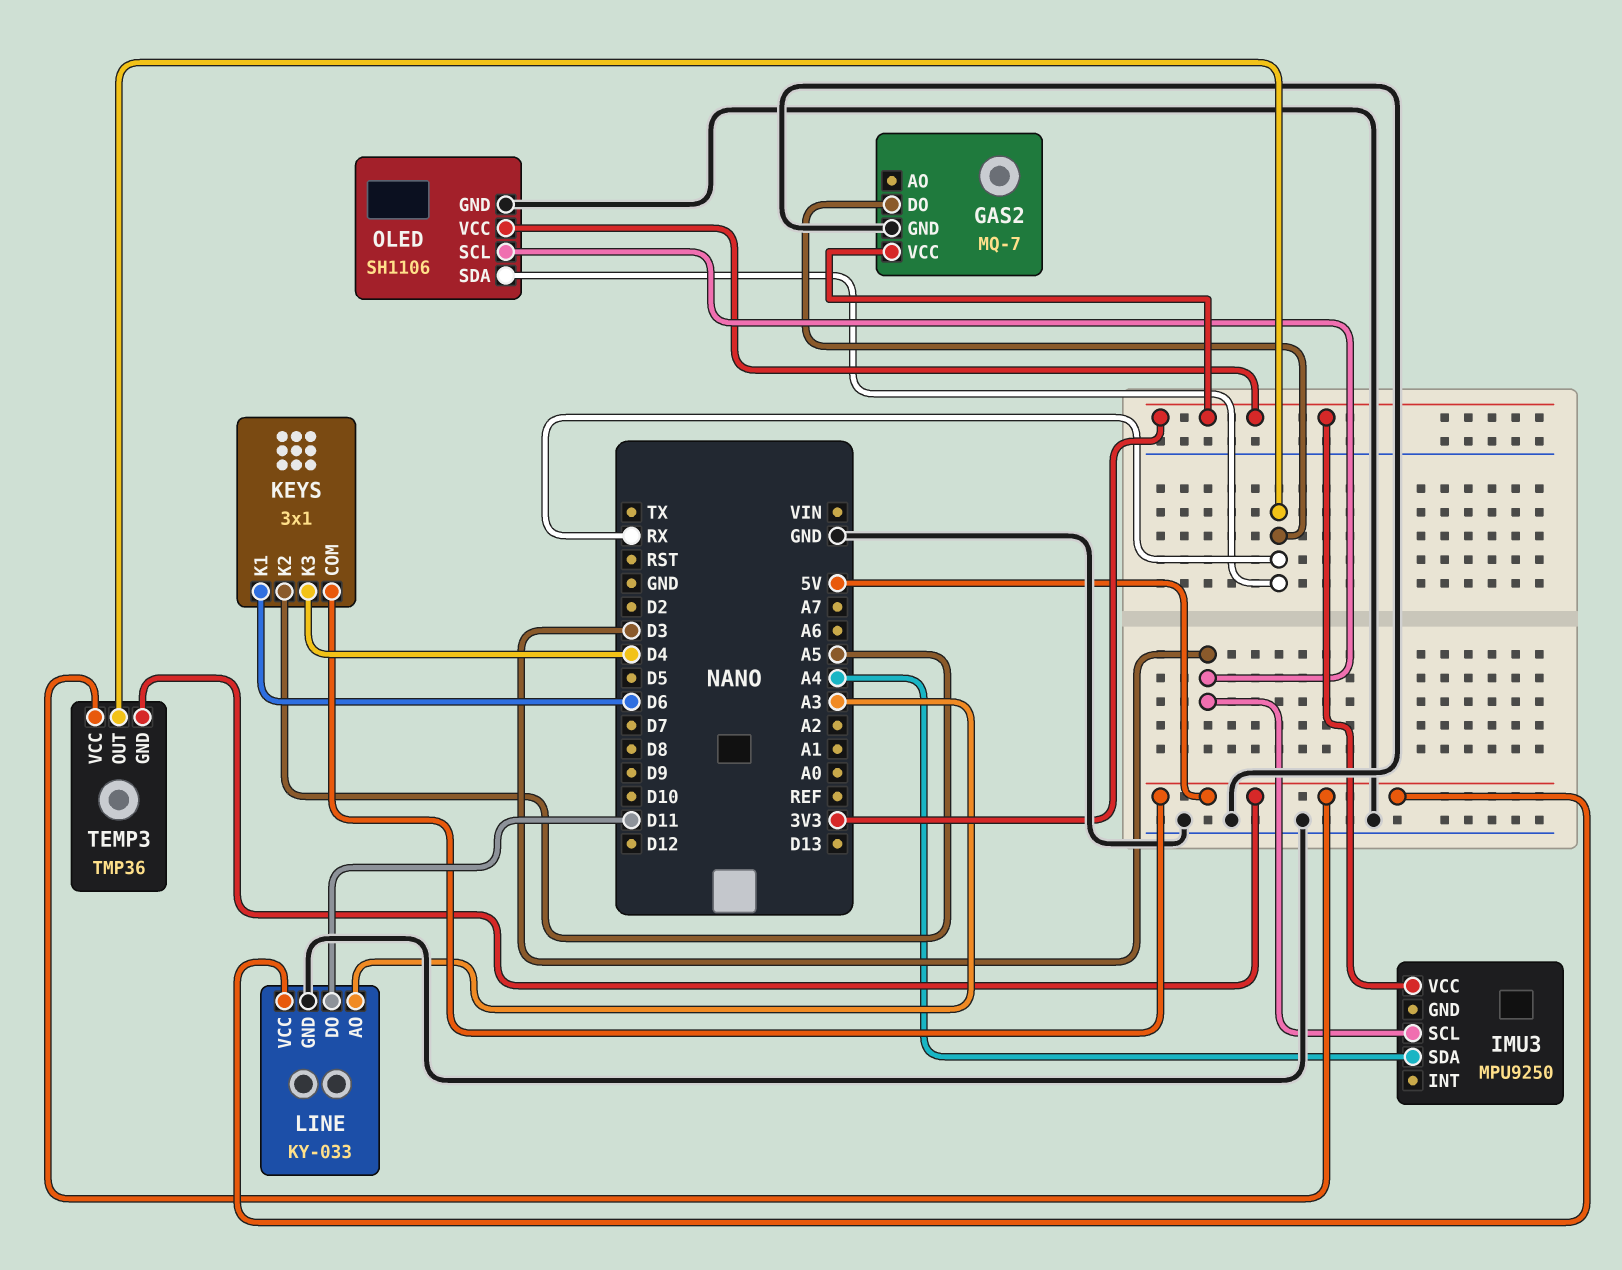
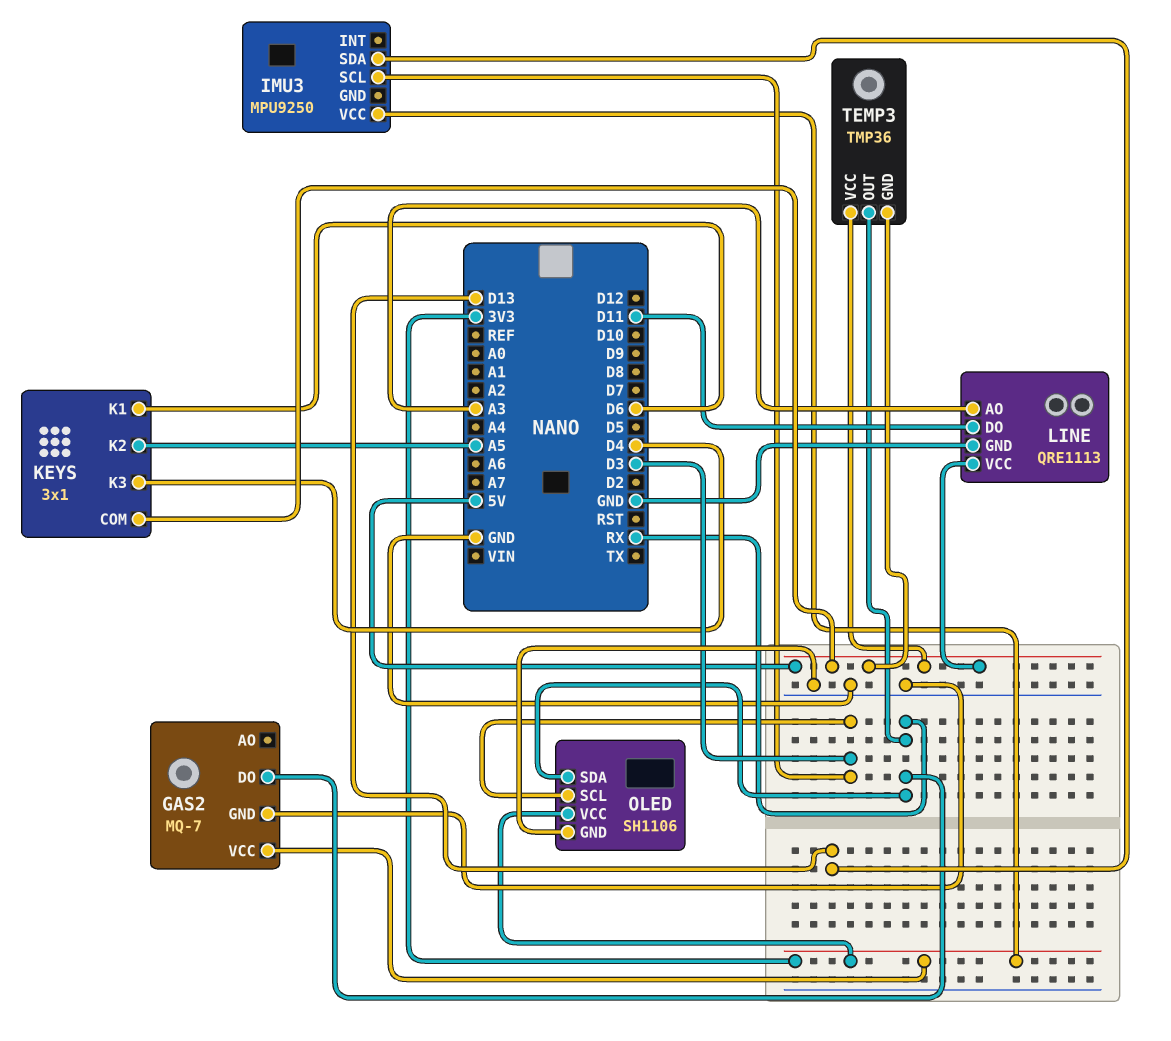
IMU3 pin SDA: A4 -> D13
LINE: KY-033 -> QRE1113

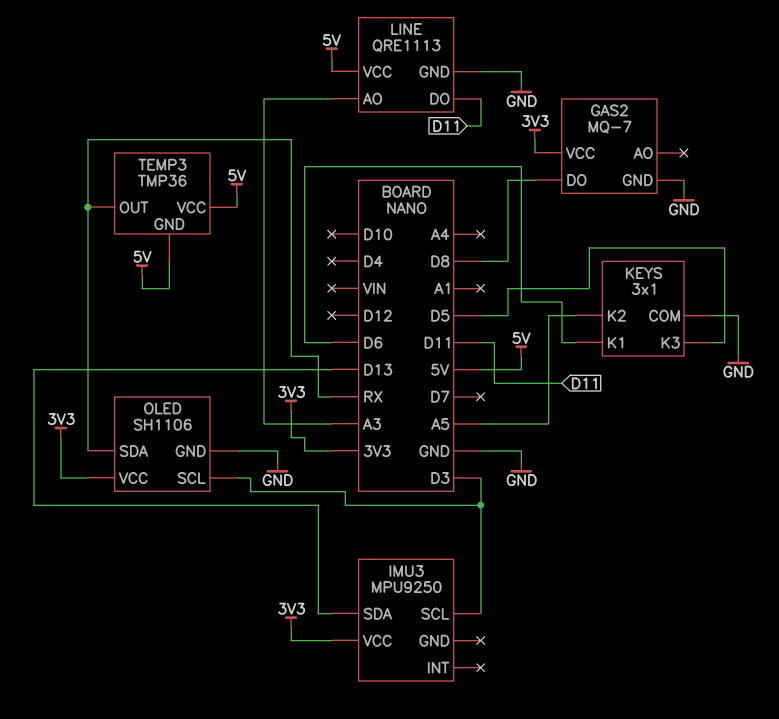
GAS2 pin DO: RX -> D8
KEYS pin COM: 5V -> GND
KEYS pin K3: D4 -> D5

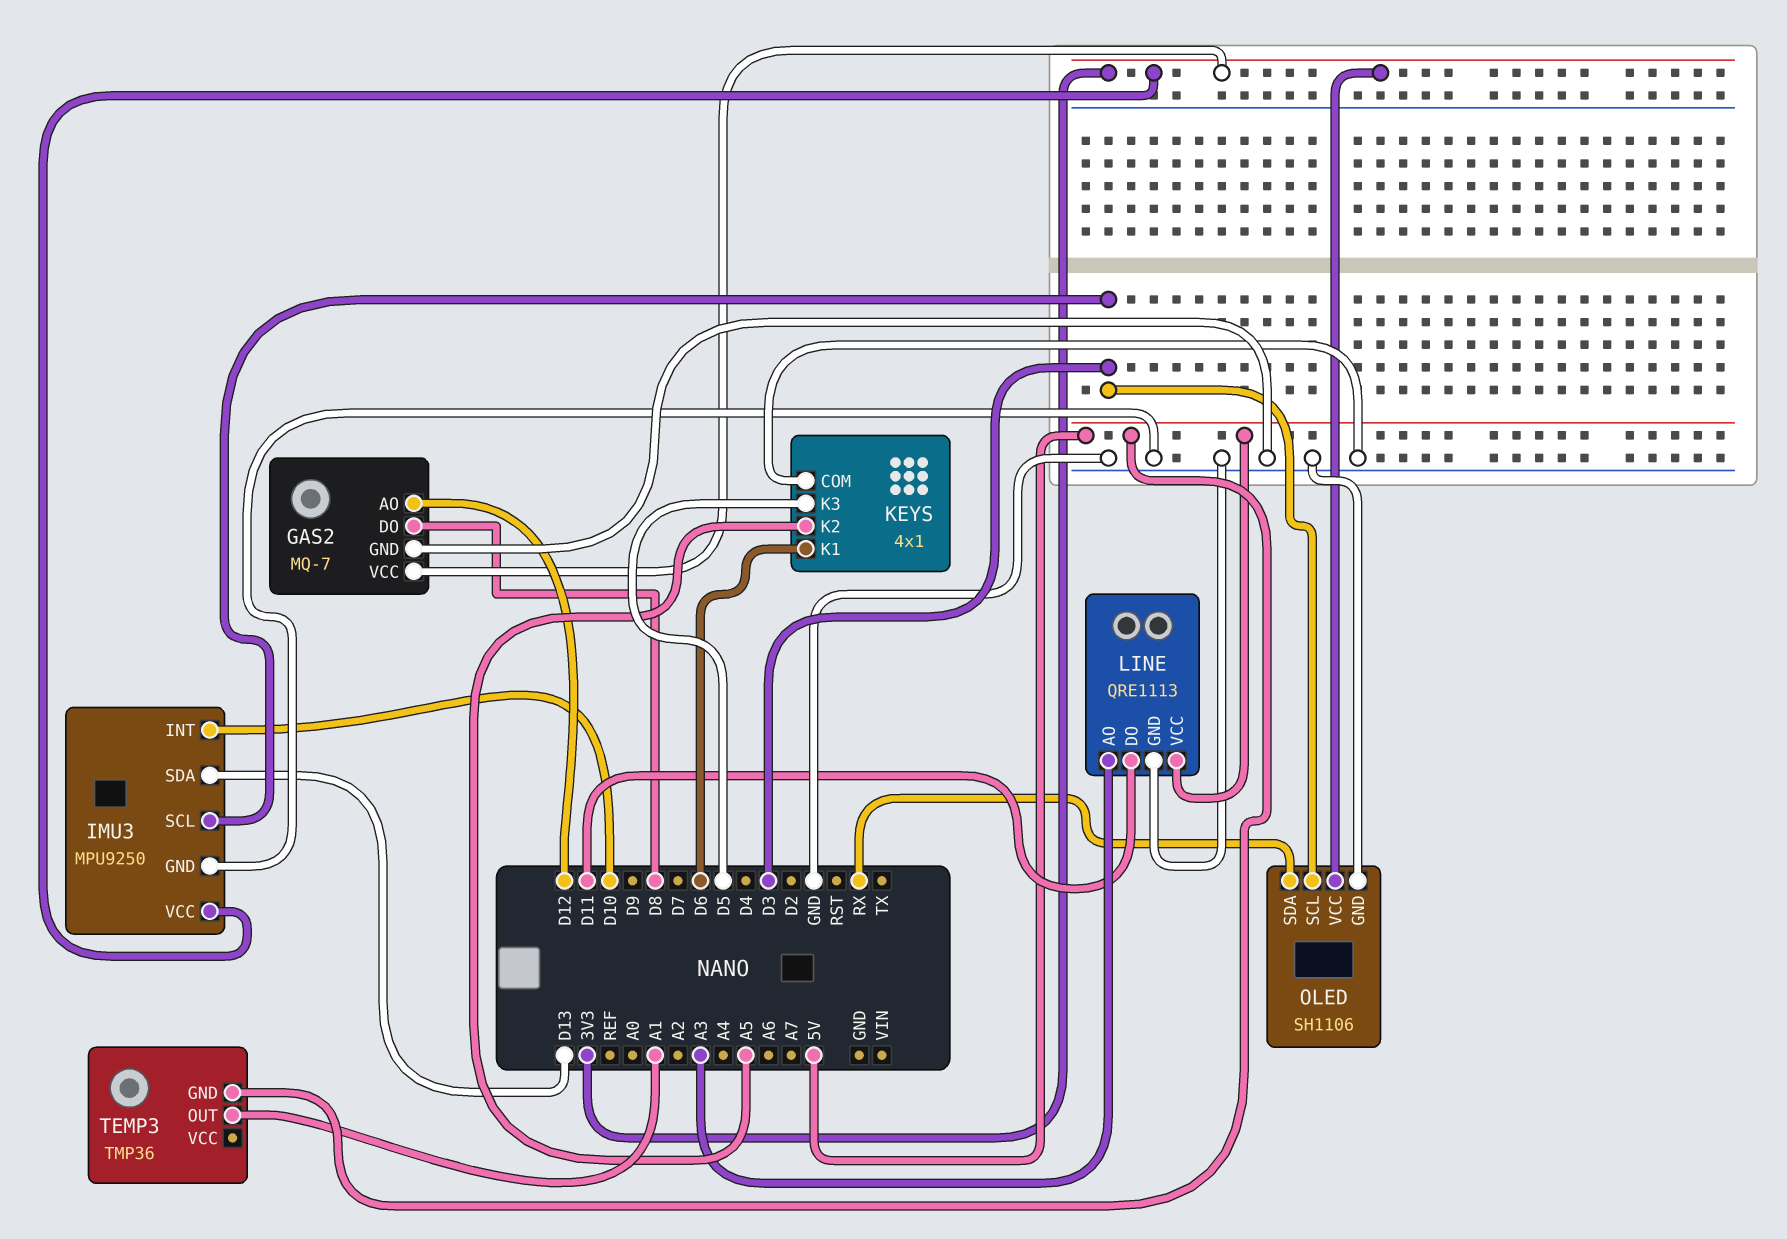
GAS2 pin AO: none -> D12
IMU3 pin GND: none -> GND
IMU3 pin INT: none -> D10
KEYS: 3x1 -> 4x1
TEMP3 pin OUT: RX -> A1
TEMP3 pin VCC: 5V -> none

